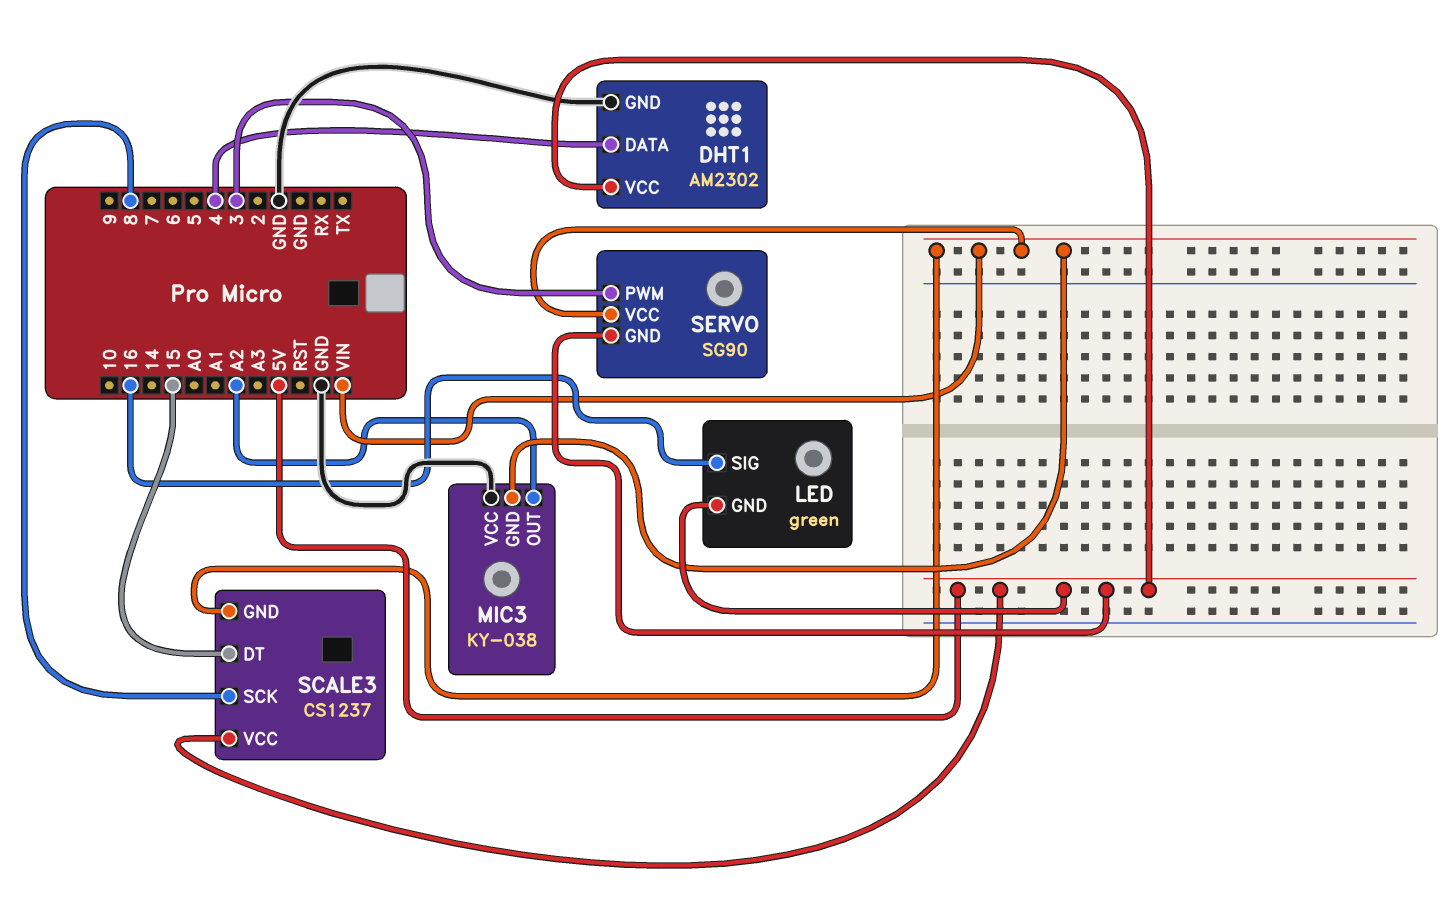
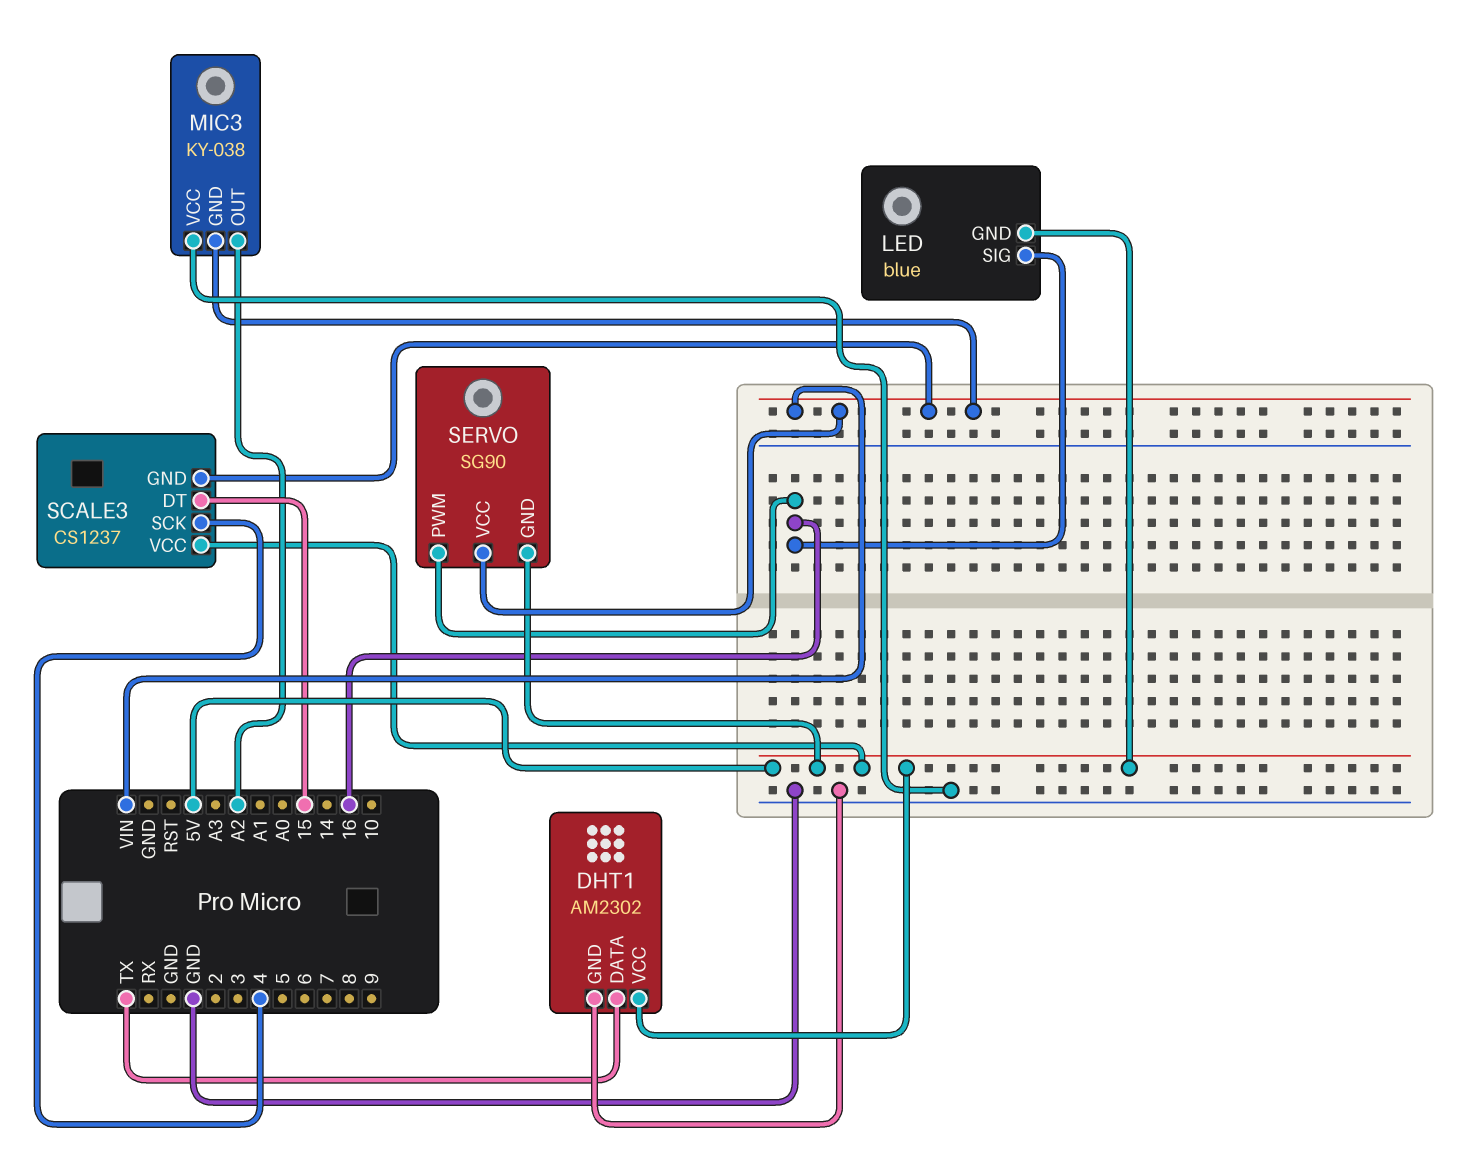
DHT1 pin DATA: 4 -> TX
LED: green -> blue
SCALE3 pin SCK: 8 -> 4
SERVO pin PWM: 3 -> 16

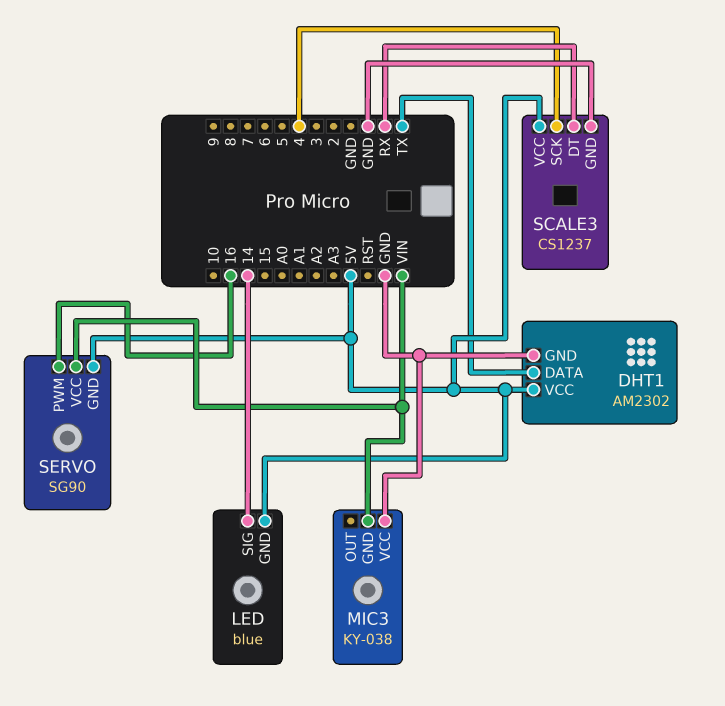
LED pin SIG: 16 -> 14
MIC3 pin OUT: A2 -> none
SCALE3 pin DT: 15 -> RX
SCALE3 pin GND: VIN -> GND

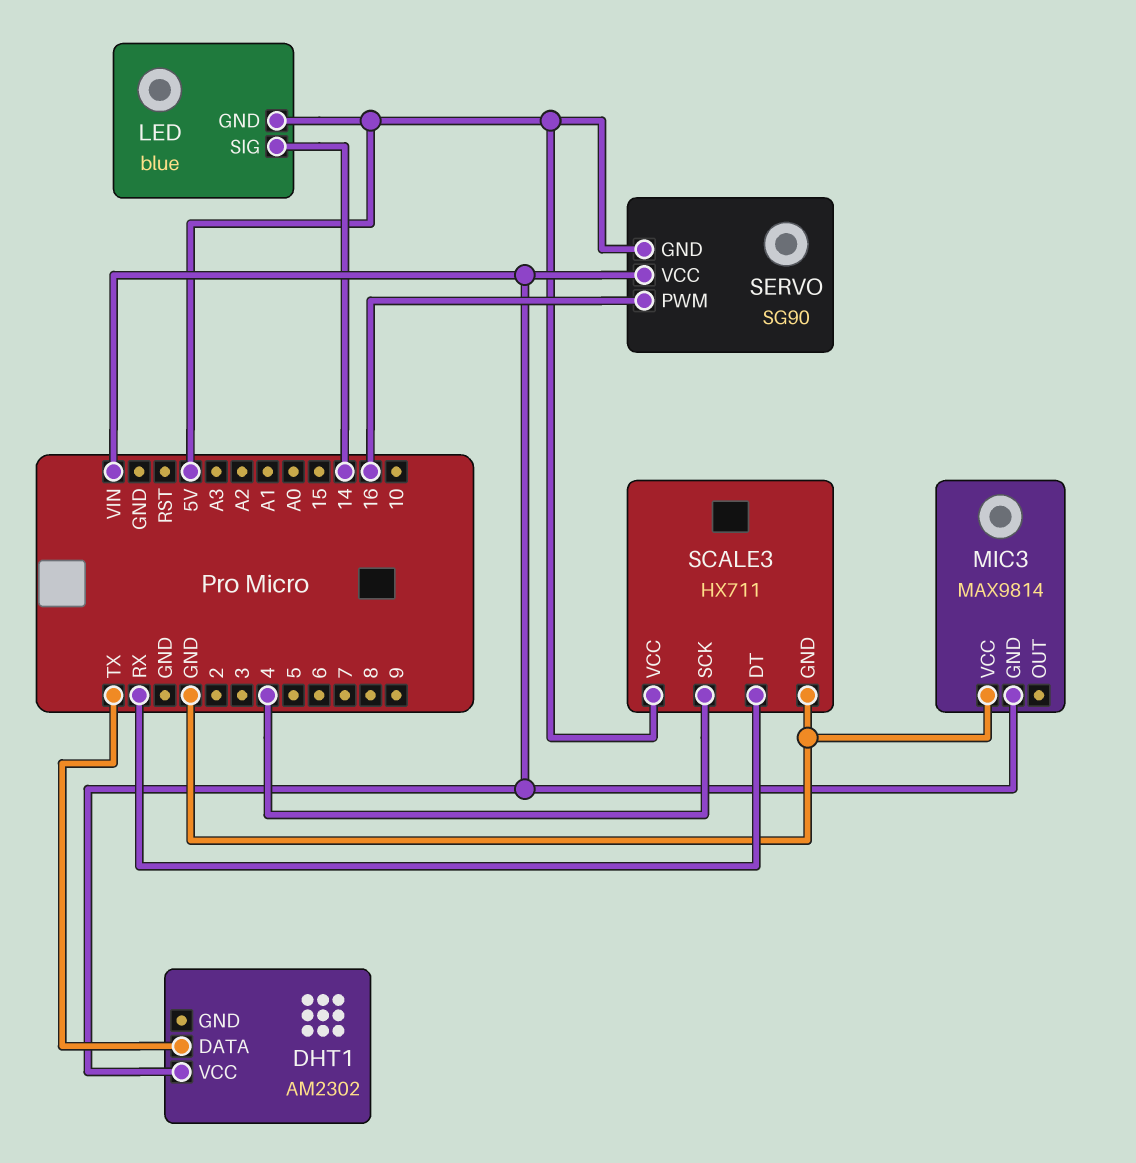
DHT1 pin GND: GND -> none
DHT1 pin VCC: 5V -> VIN
MIC3: KY-038 -> MAX9814
SCALE3: CS1237 -> HX711

